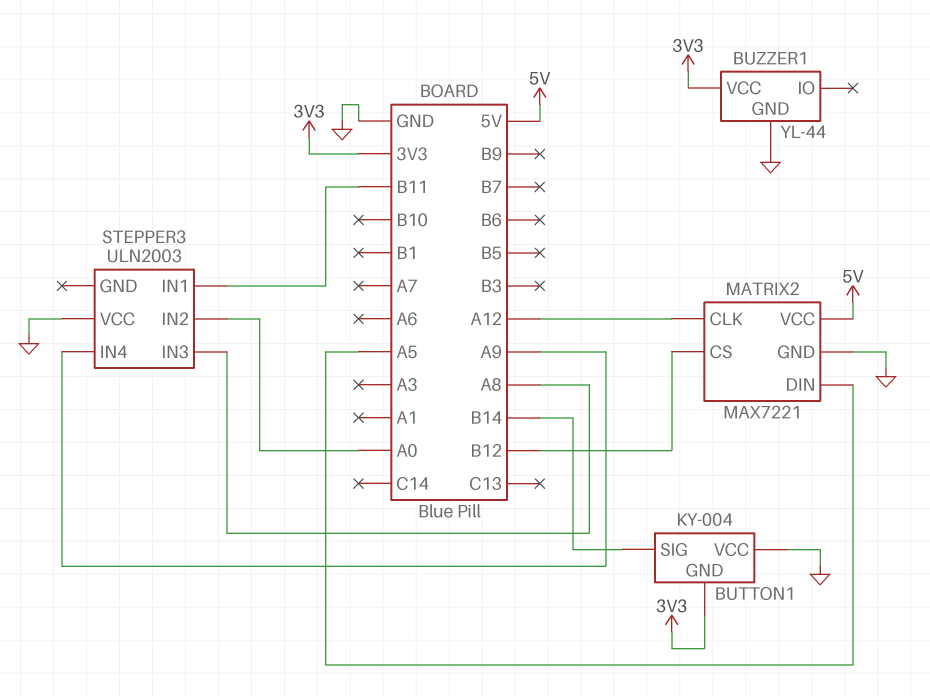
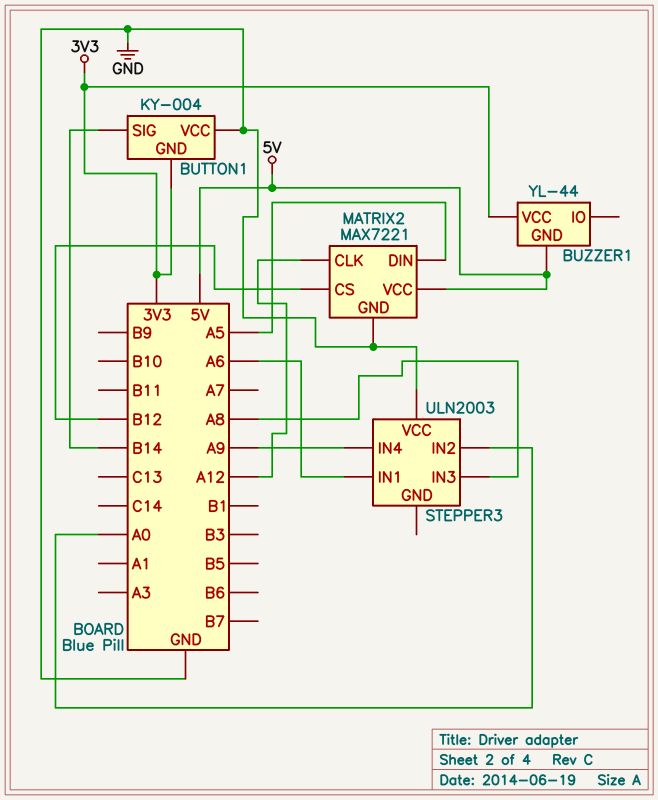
BUZZER1 pin GND: GND -> 5V
STEPPER3 pin IN1: B11 -> A6

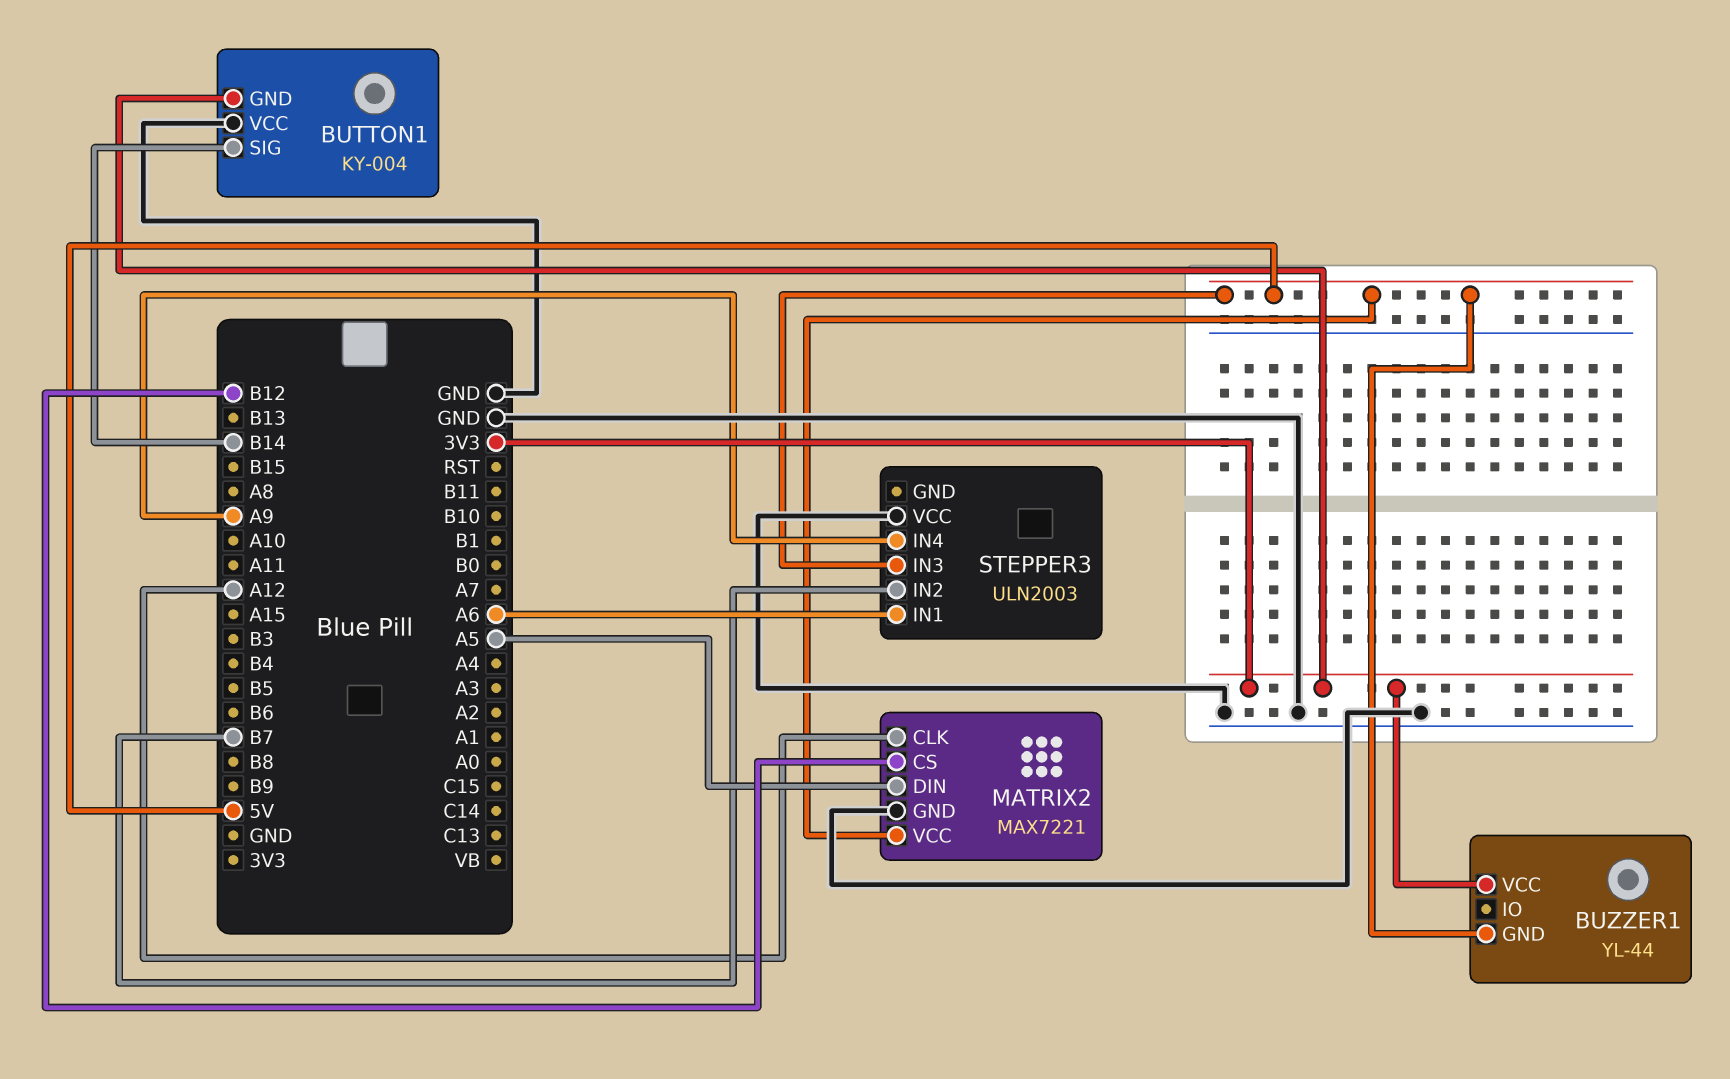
STEPPER3 pin IN2: A0 -> B7
STEPPER3 pin IN3: A8 -> 5V

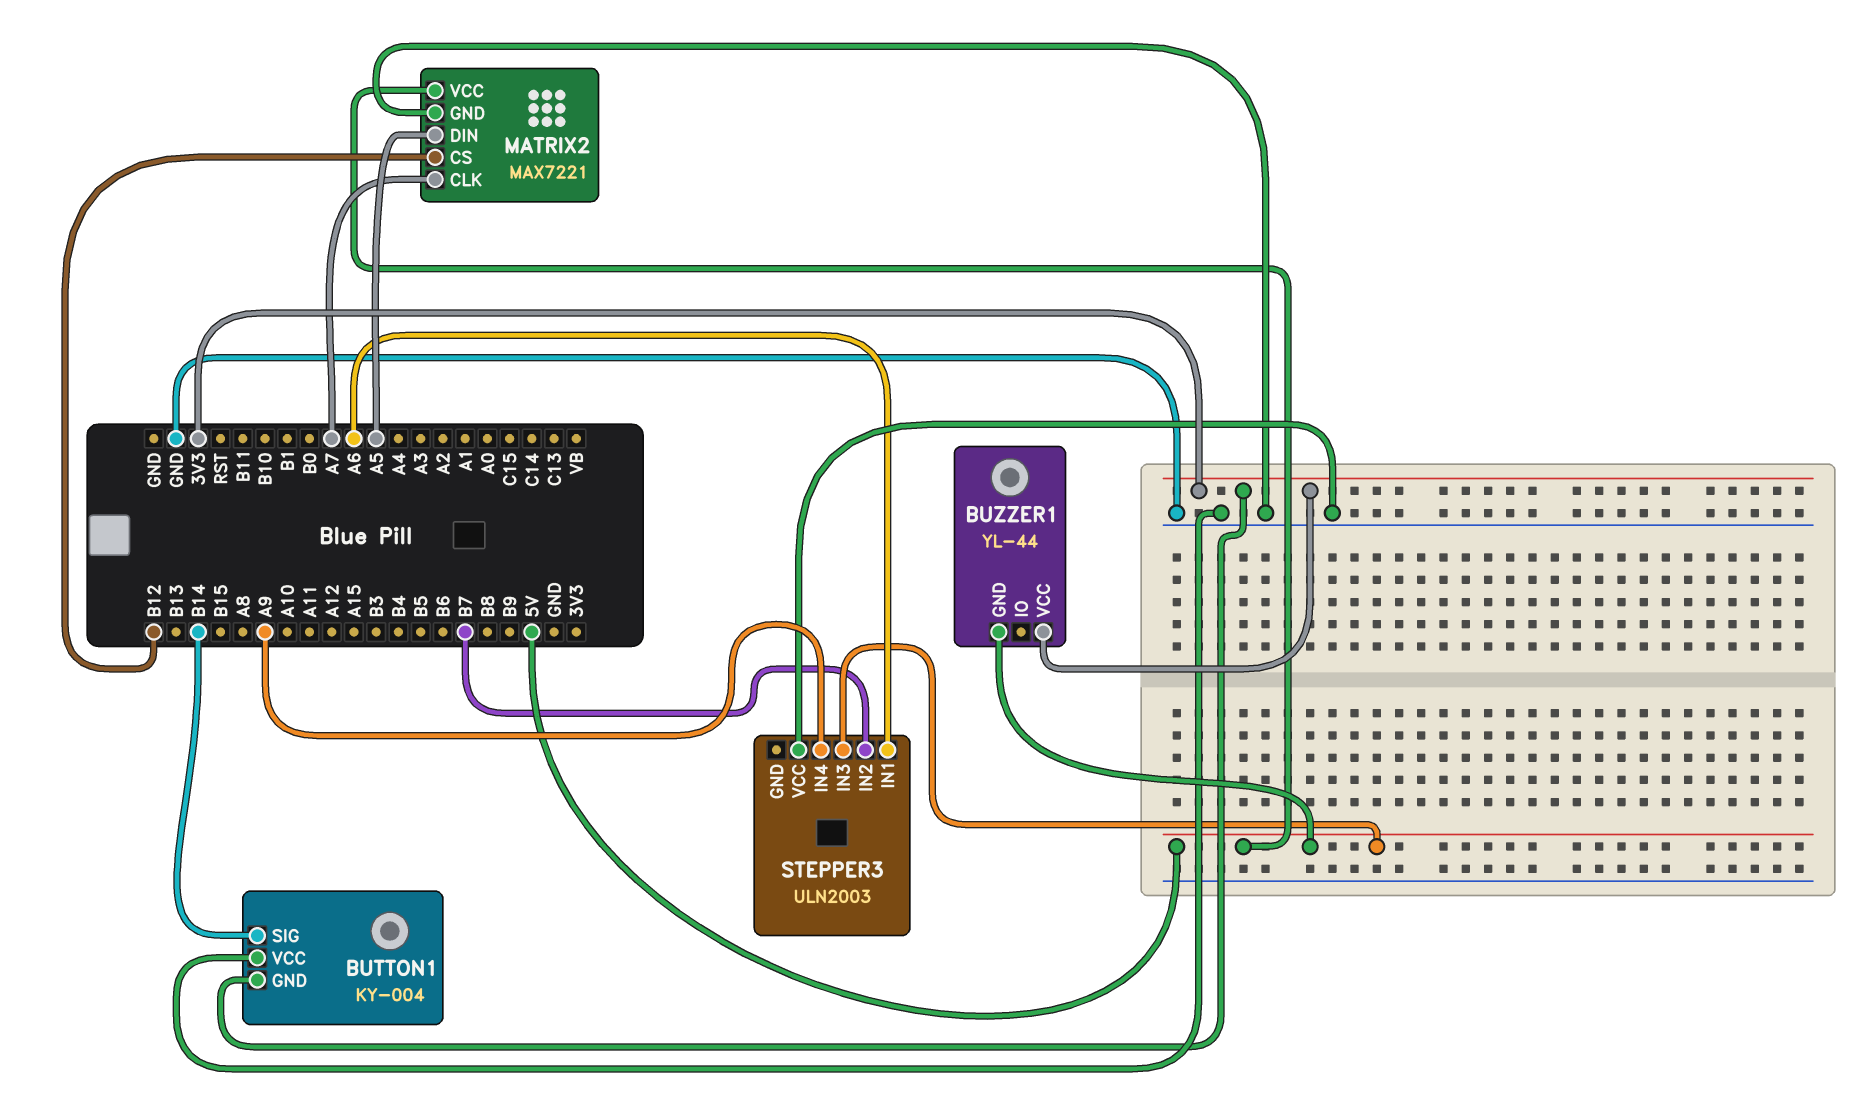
MATRIX2 pin CLK: A12 -> A7

